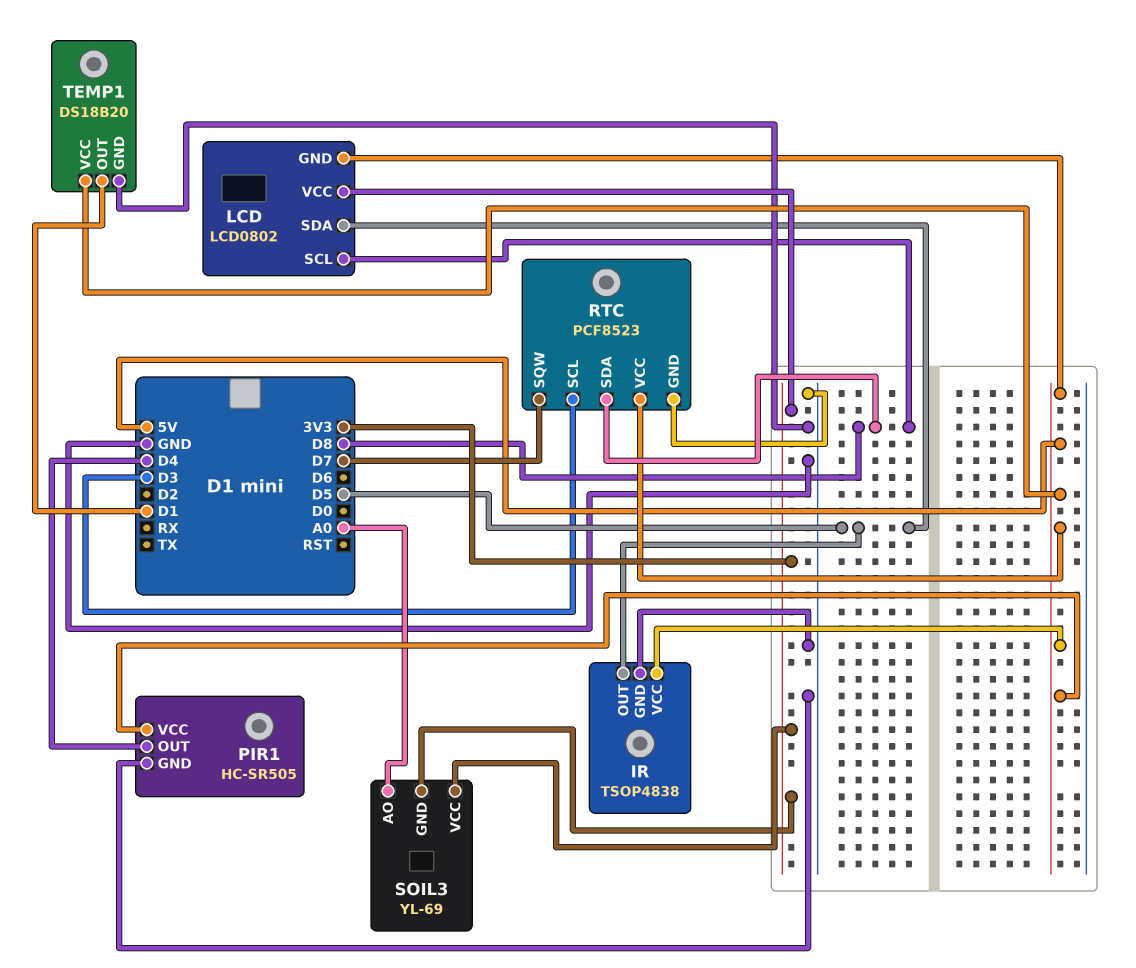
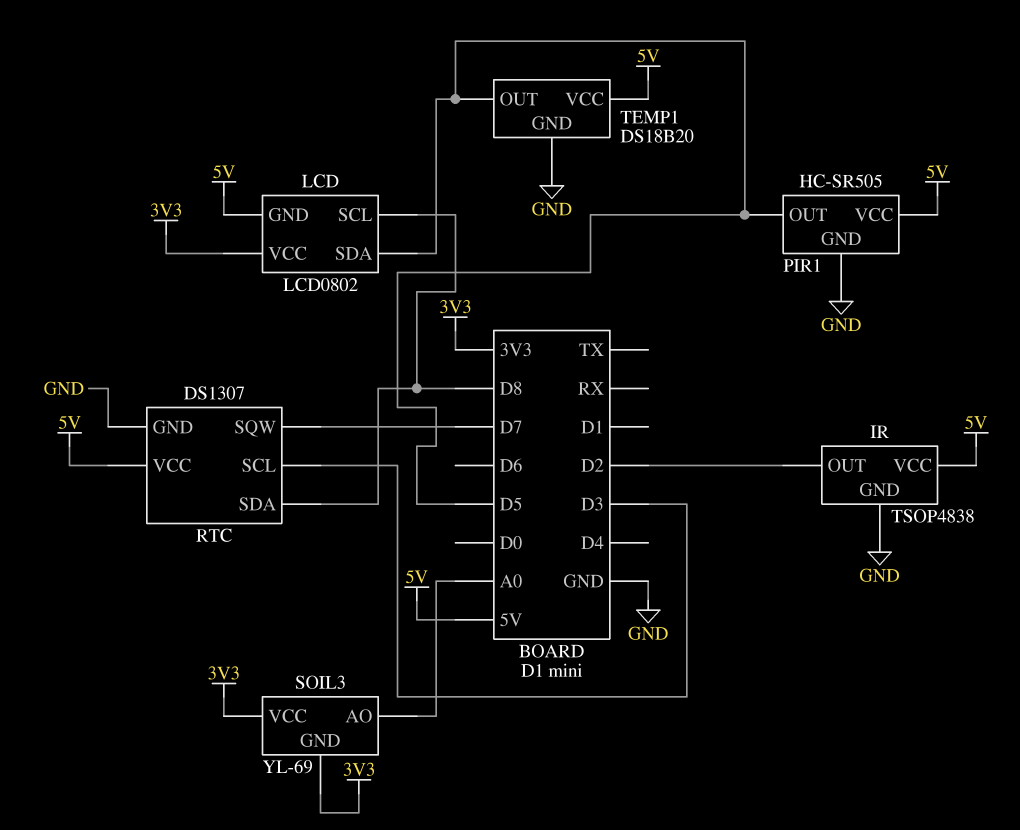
IR pin OUT: D5 -> D2
PIR1 pin OUT: D4 -> D5
RTC: PCF8523 -> DS1307
TEMP1 pin OUT: D1 -> D5

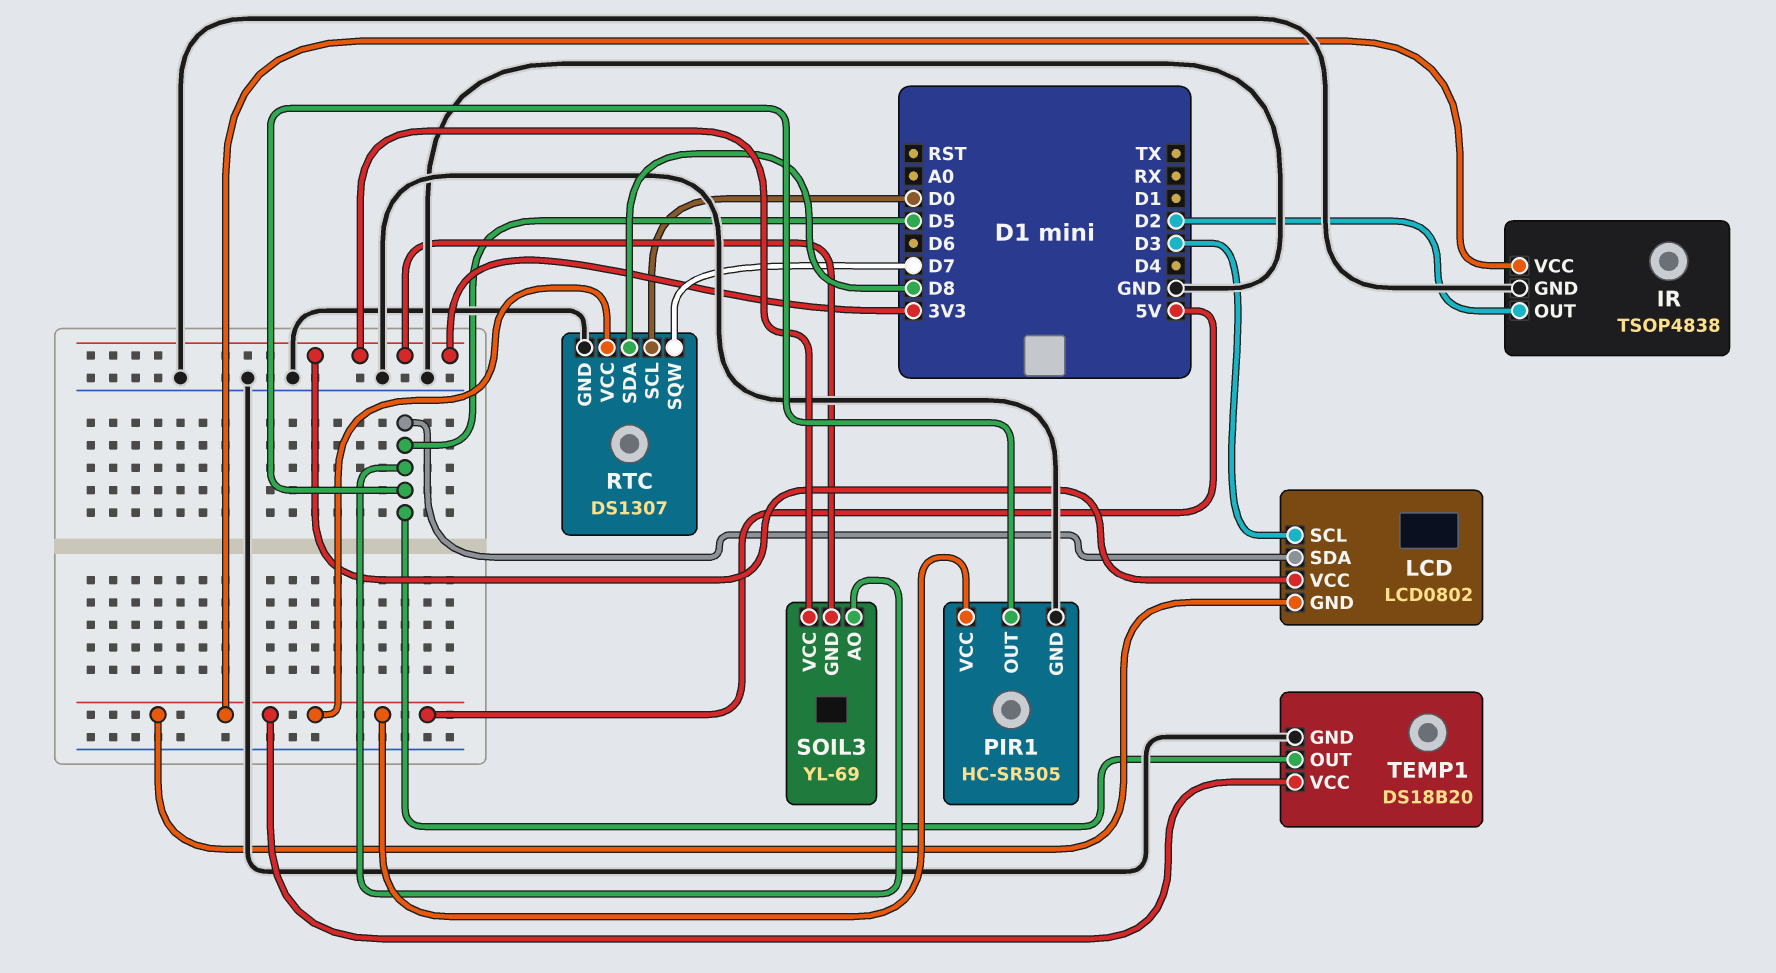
LCD pin SCL: D8 -> D3
RTC pin SCL: D3 -> D0
SOIL3 pin AO: A0 -> D5

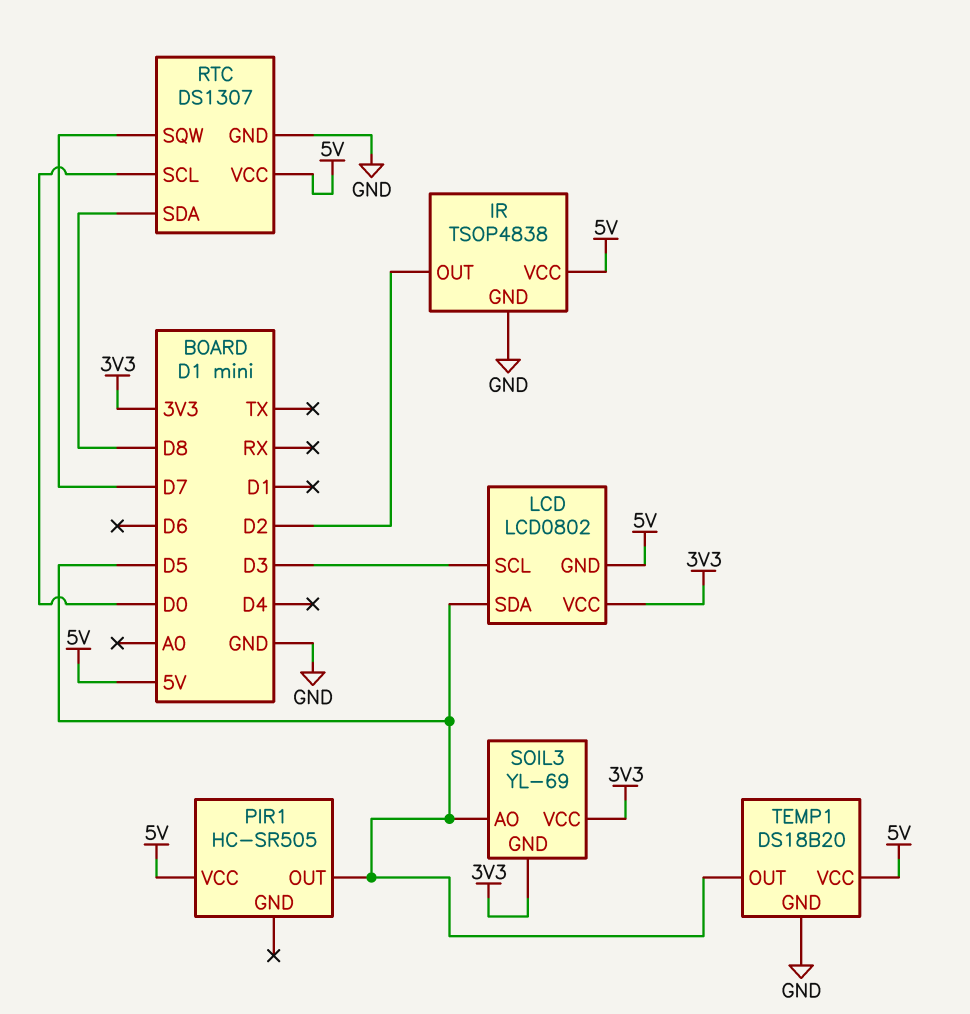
PIR1 pin GND: GND -> none

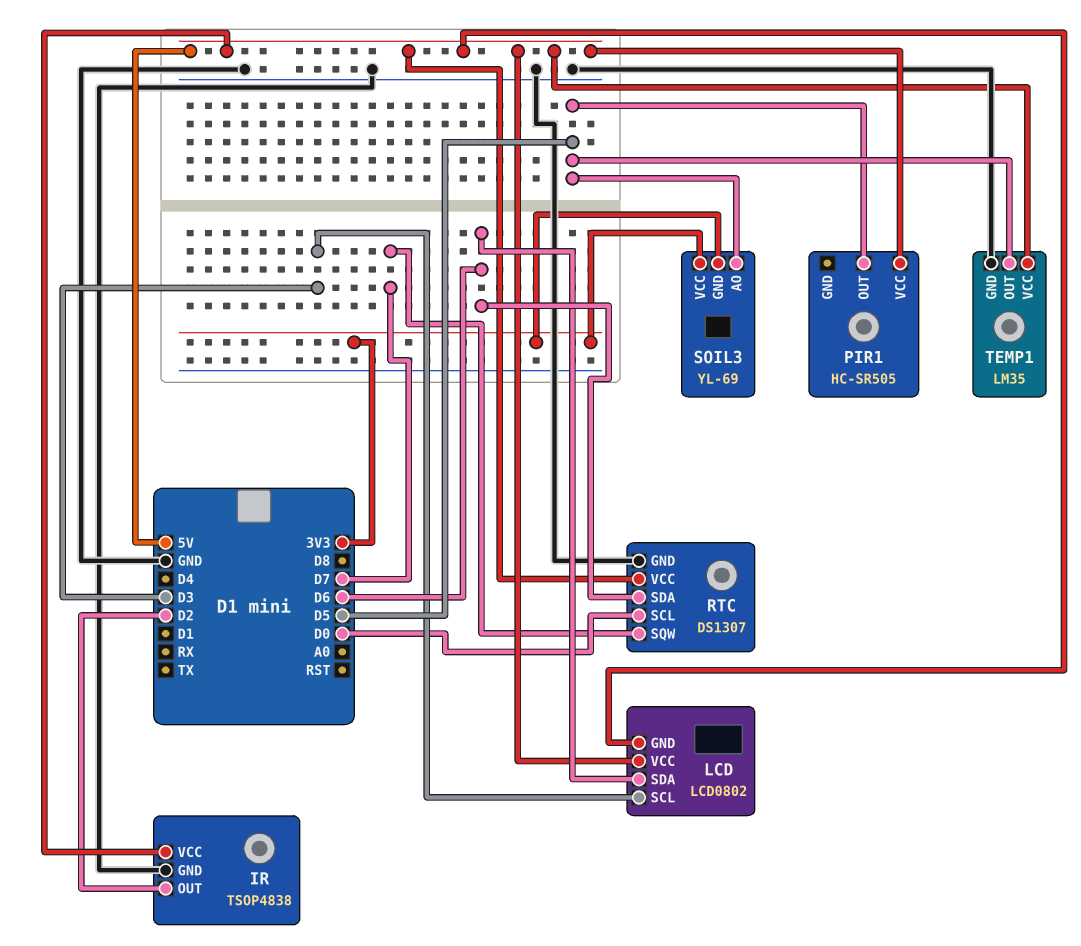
LCD pin SDA: D5 -> D6
LCD pin VCC: 3V3 -> 5V
RTC pin SDA: D8 -> D6
TEMP1: DS18B20 -> LM35

